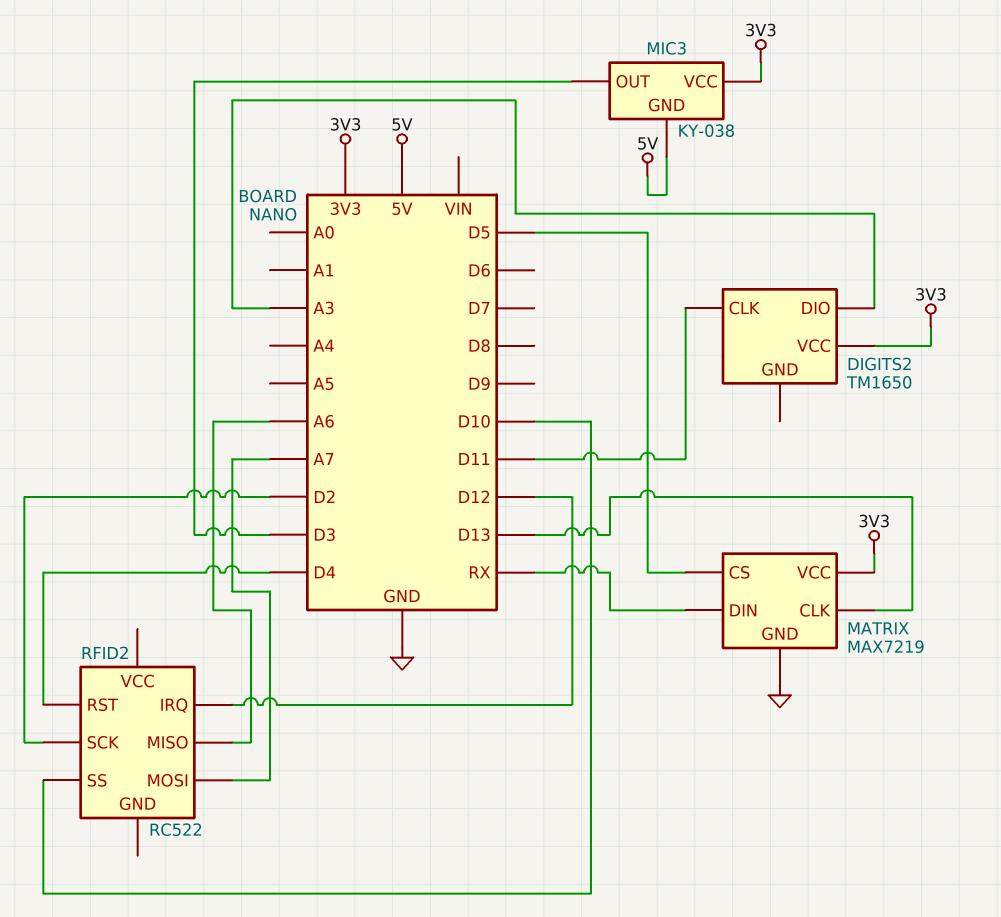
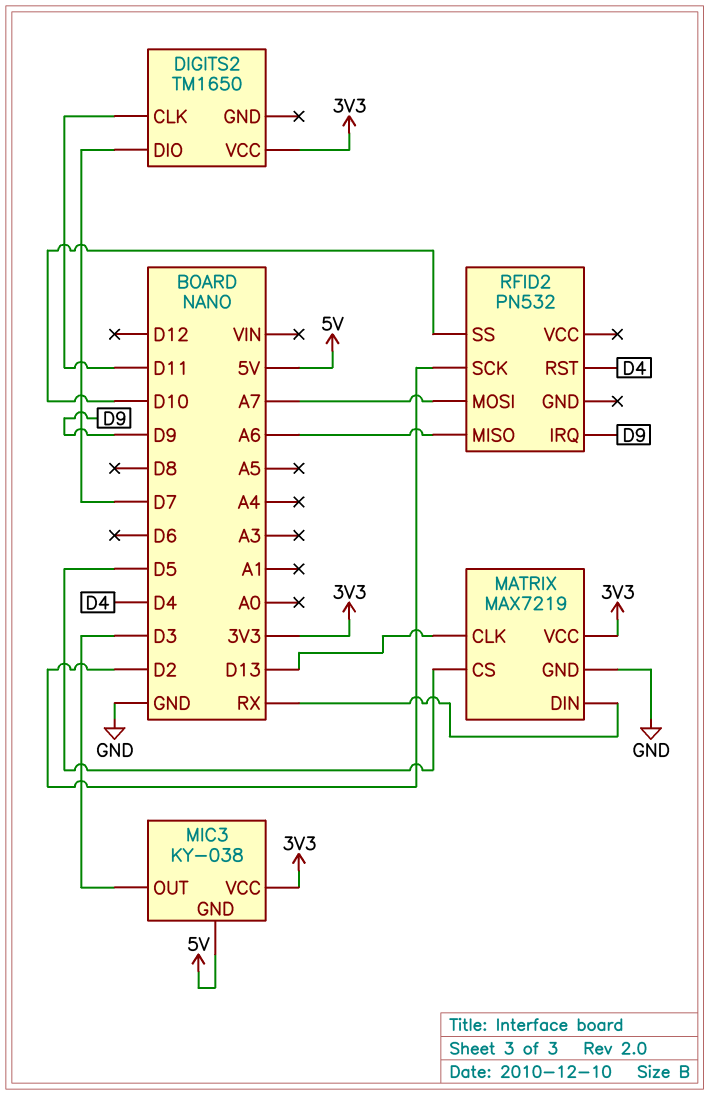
DIGITS2 pin DIO: A3 -> D7
RFID2: RC522 -> PN532
RFID2 pin IRQ: D12 -> D9

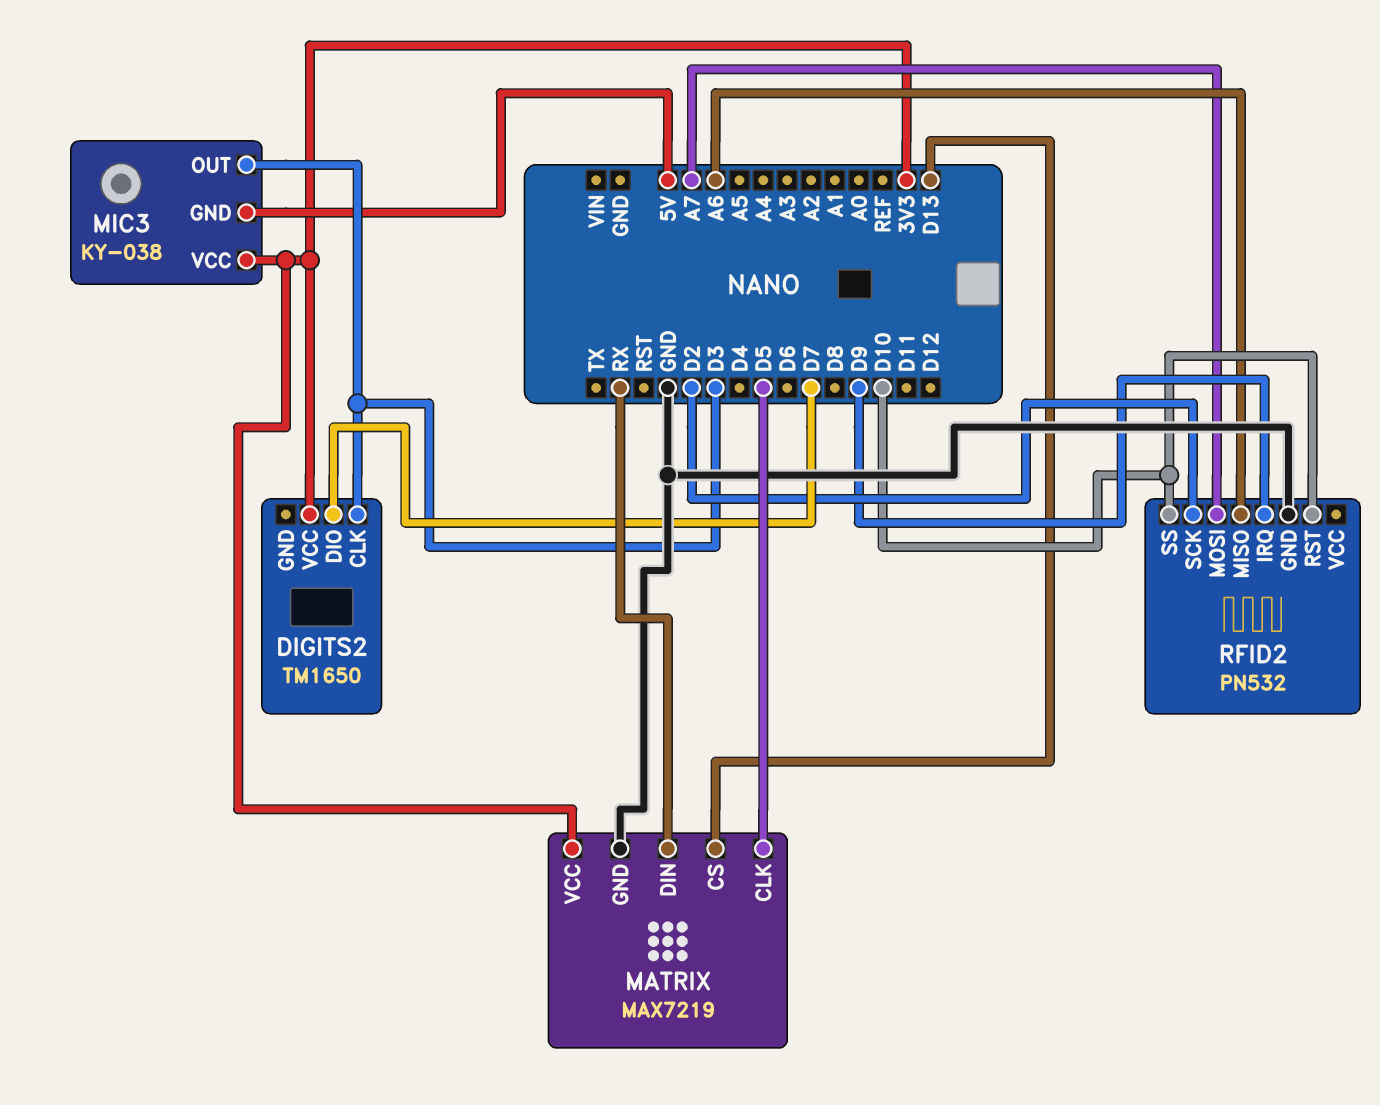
DIGITS2 pin CLK: D11 -> D3
MATRIX pin CLK: D13 -> D5
MATRIX pin CS: D5 -> D13
RFID2 pin GND: none -> GND
RFID2 pin RST: D4 -> D10

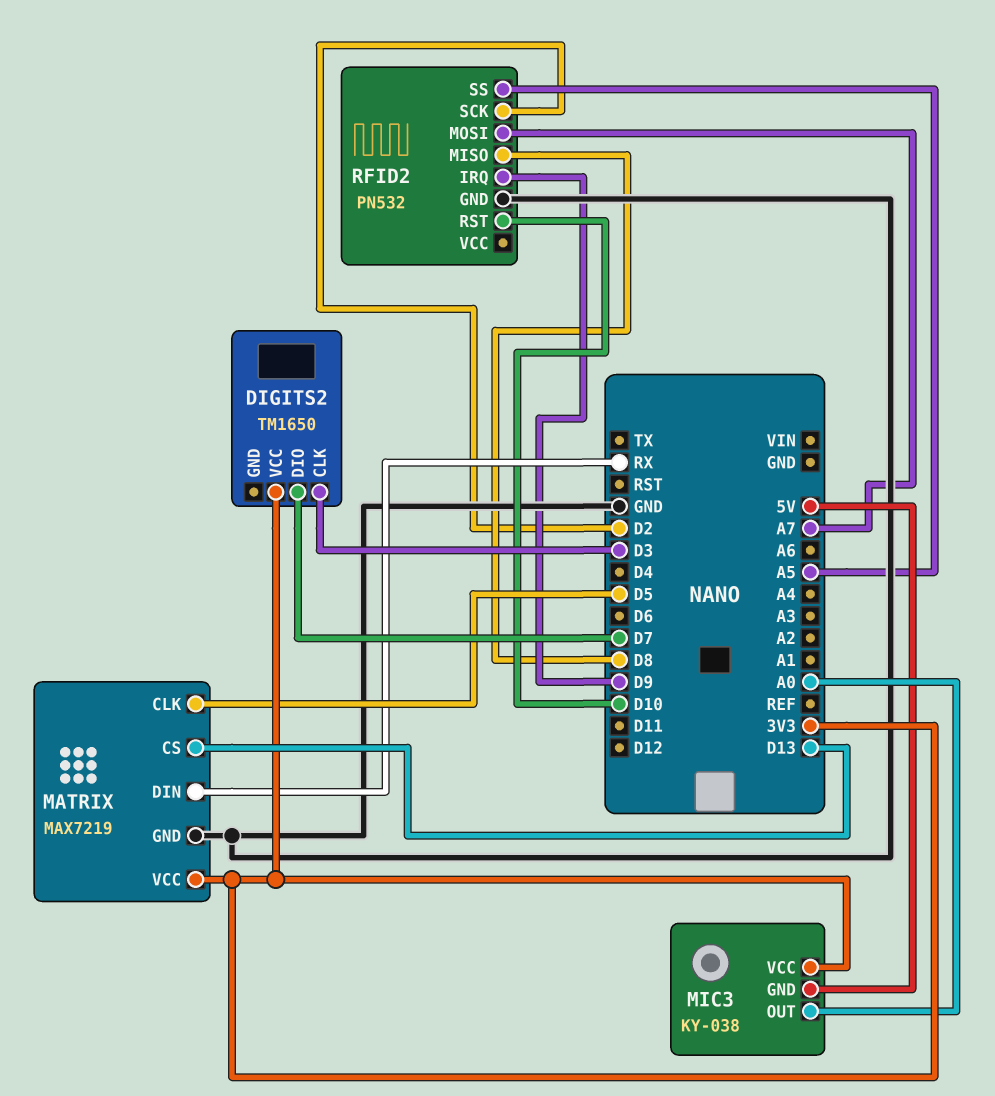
MIC3 pin OUT: D3 -> A0
RFID2 pin MISO: A6 -> D8
RFID2 pin SS: D10 -> A5

